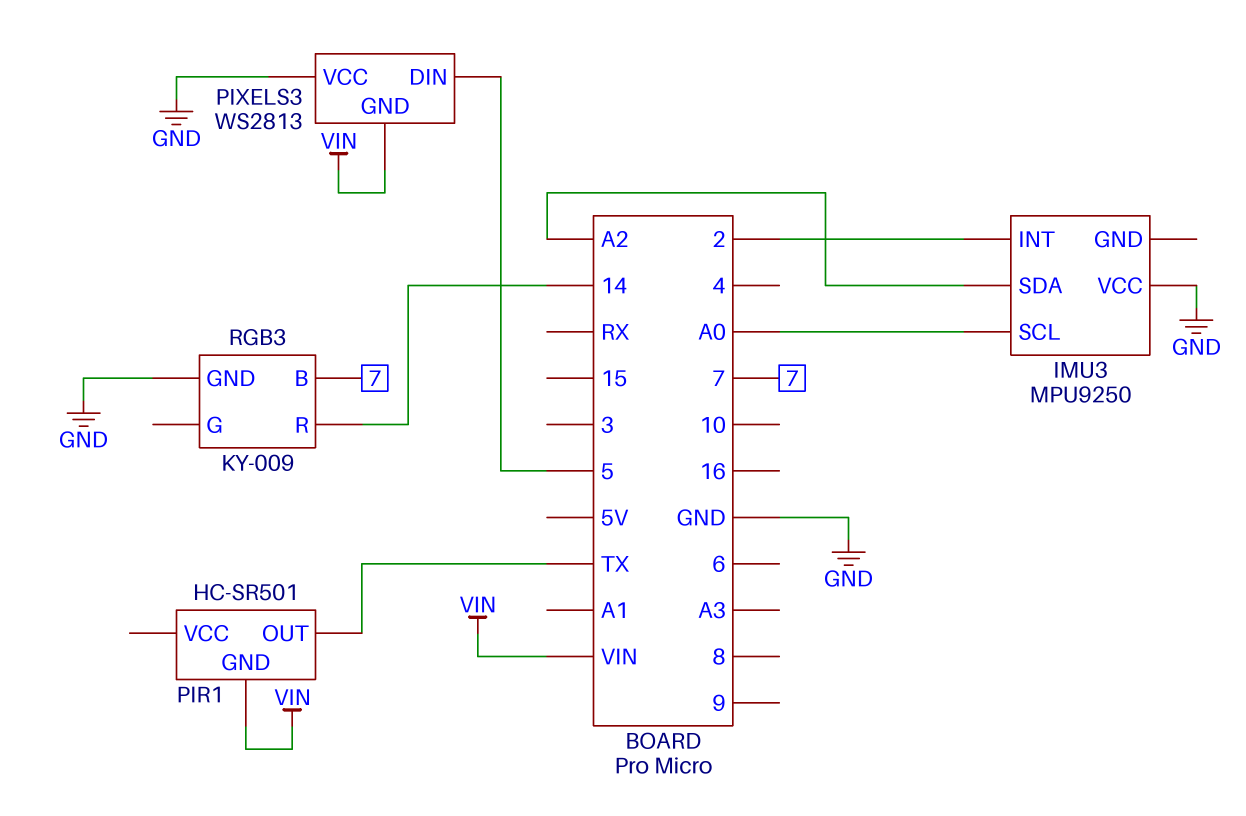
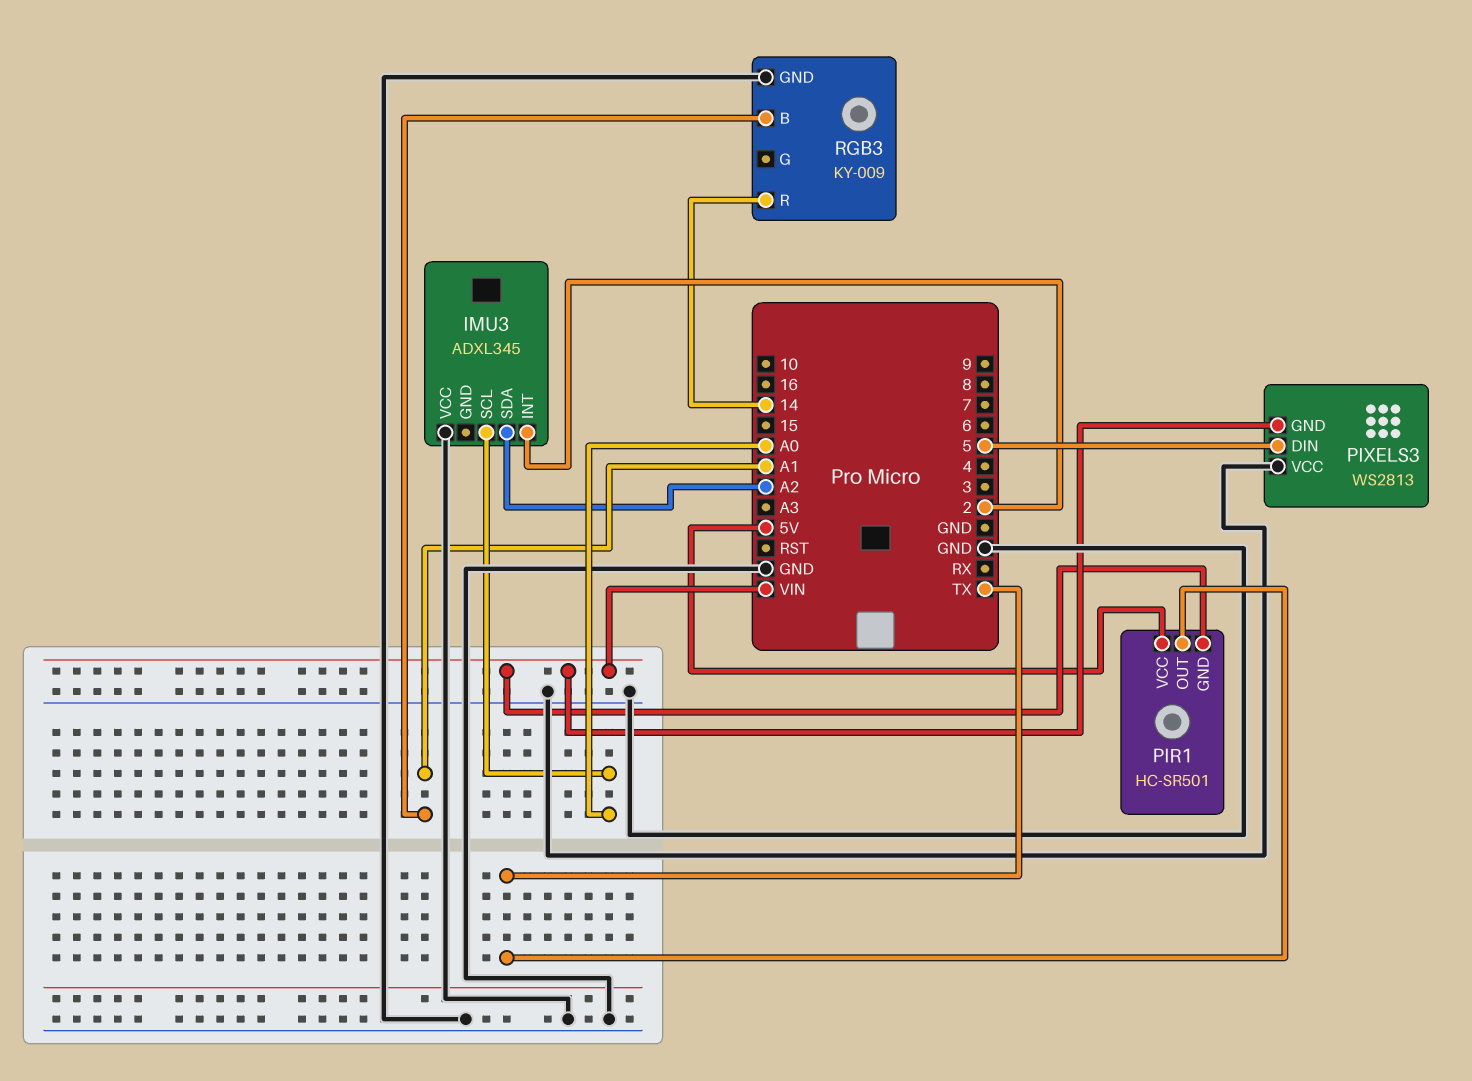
IMU3: MPU9250 -> ADXL345
PIR1 pin VCC: none -> 5V
RGB3 pin B: 7 -> A1

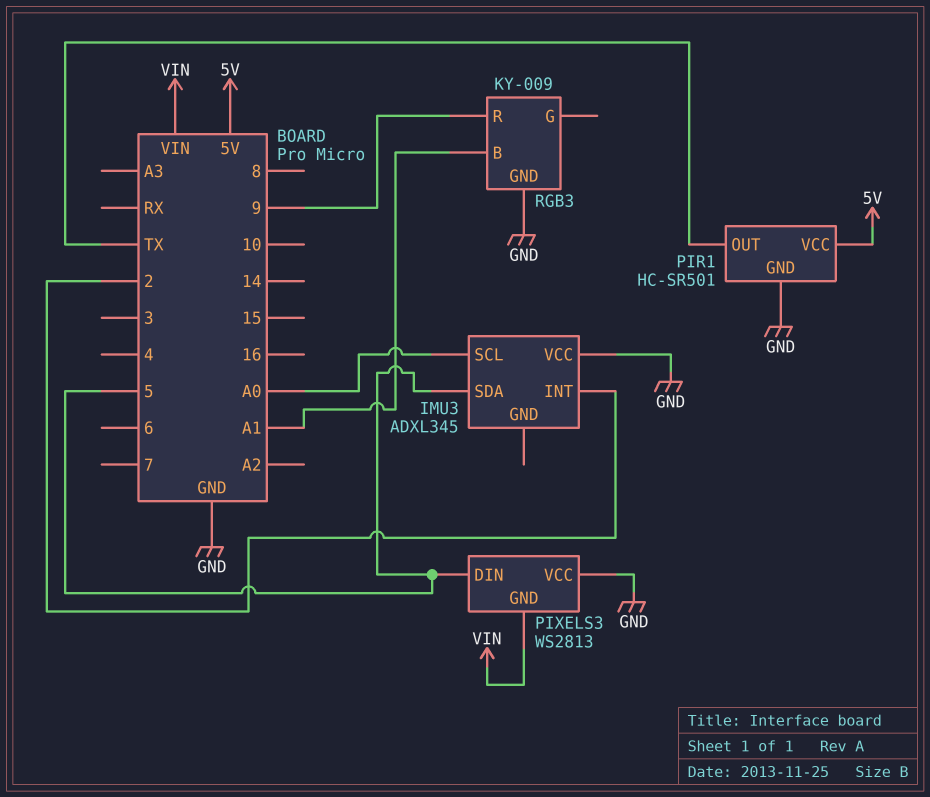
IMU3 pin SDA: A2 -> 5
PIR1 pin GND: VIN -> GND
RGB3 pin R: 14 -> 9

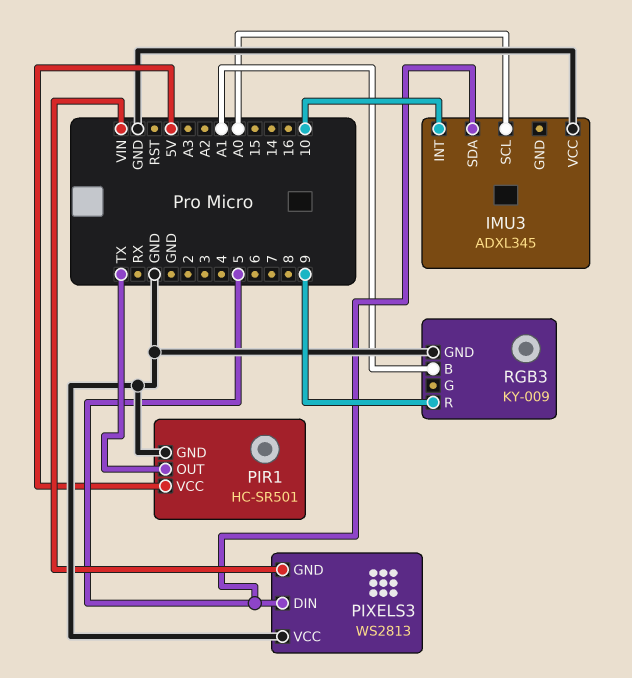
IMU3 pin INT: 2 -> 10

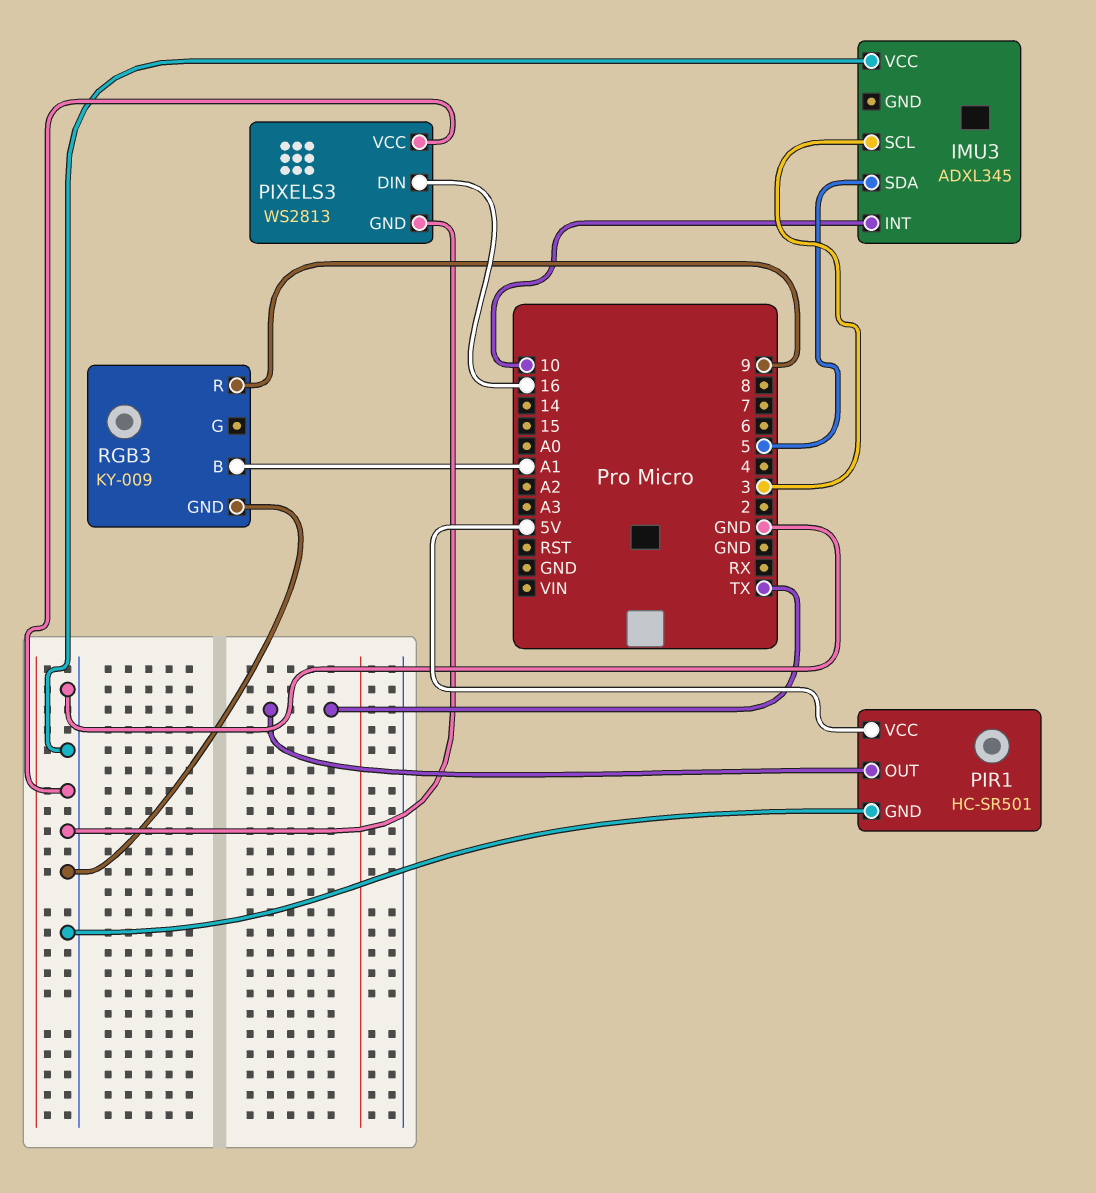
IMU3 pin SCL: A0 -> 3
PIXELS3 pin DIN: 5 -> 16
PIXELS3 pin GND: VIN -> GND

